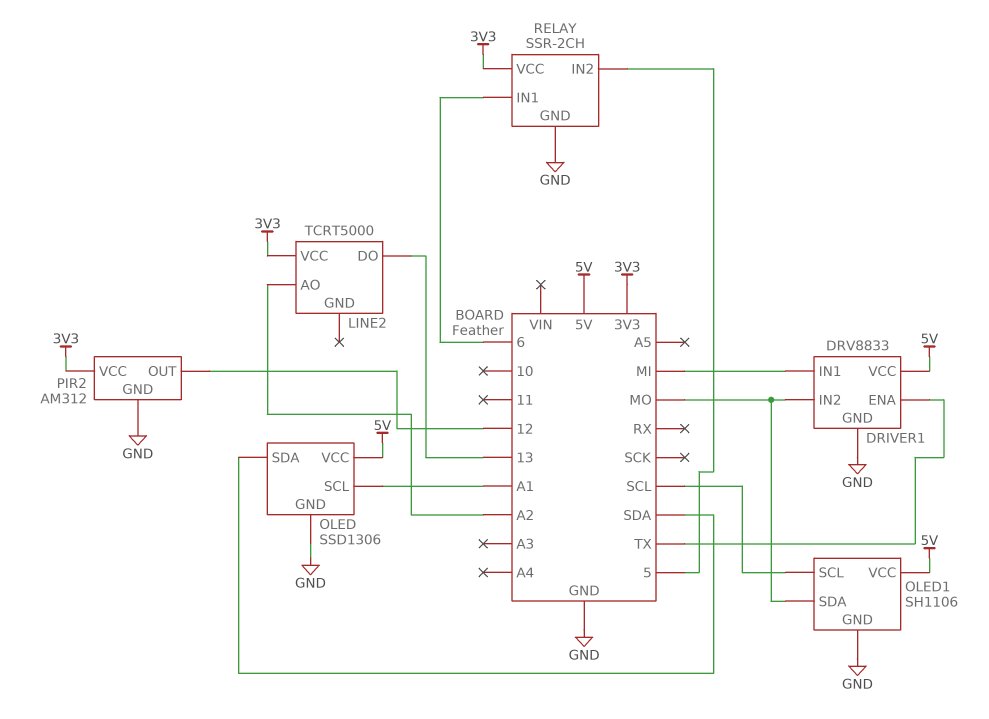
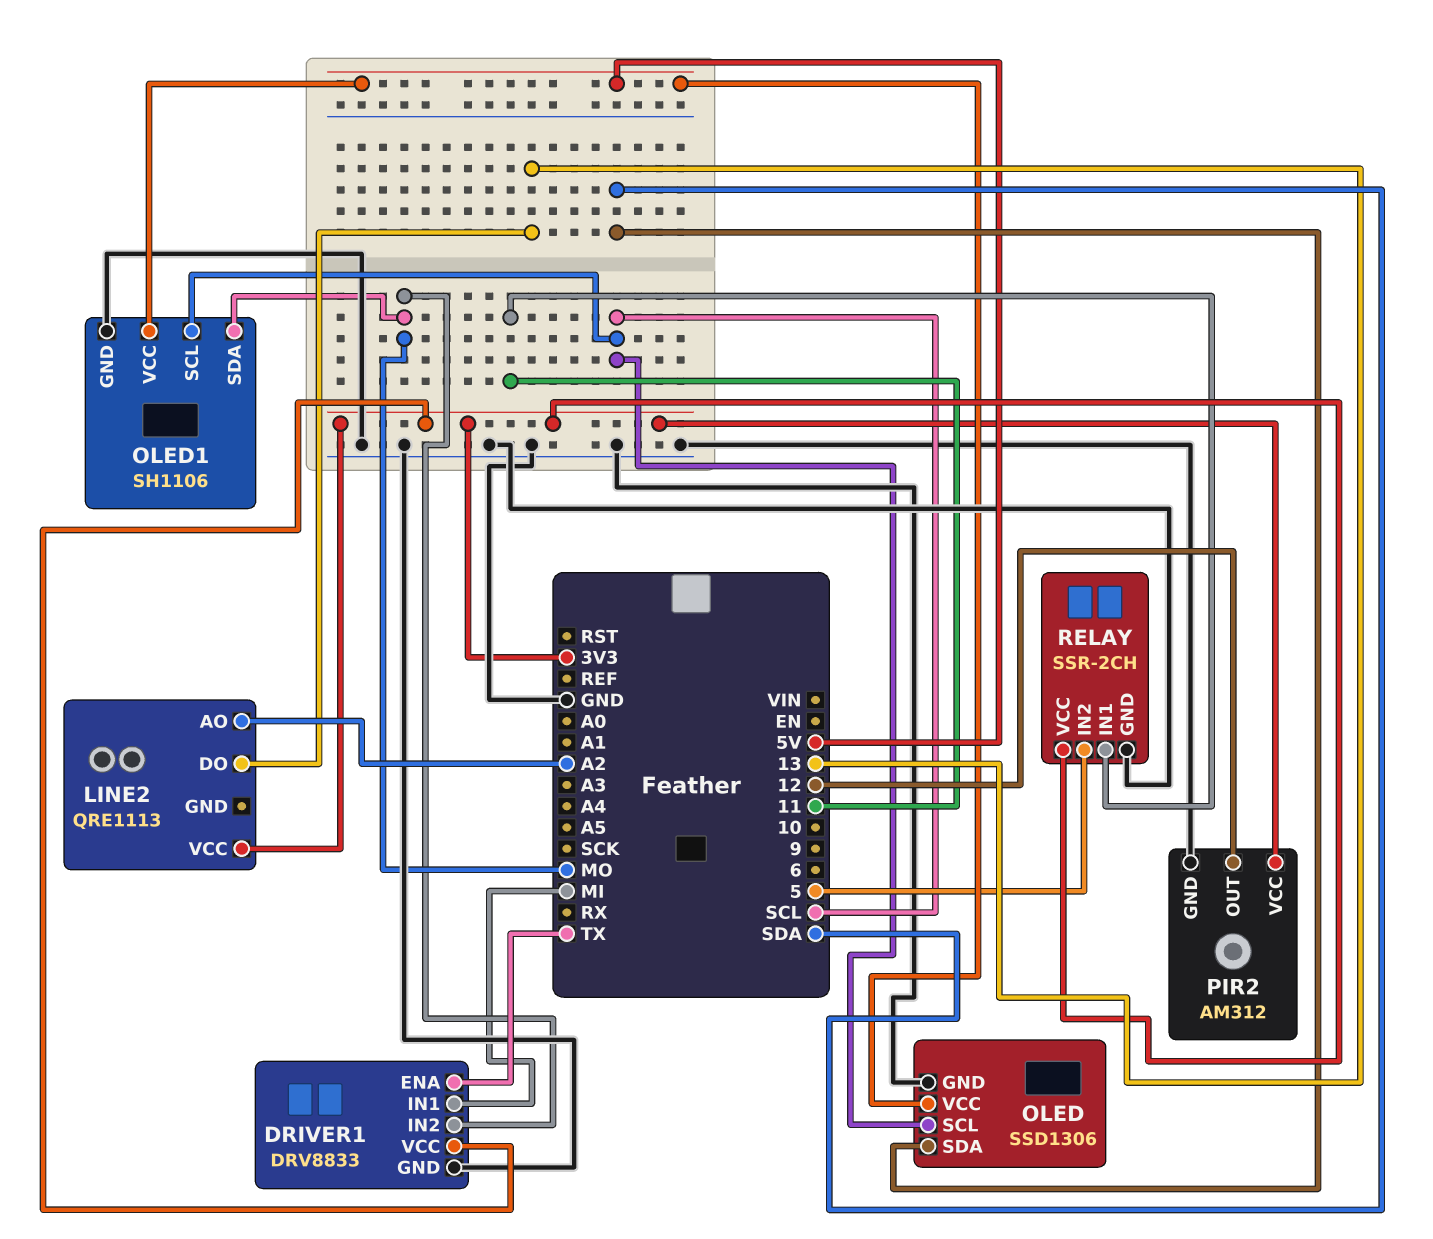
DRIVER1 pin VCC: 5V -> 3V3
LINE2: TCRT5000 -> QRE1113
OLED pin SCL: A1 -> SCL
RELAY pin IN1: 6 -> 11

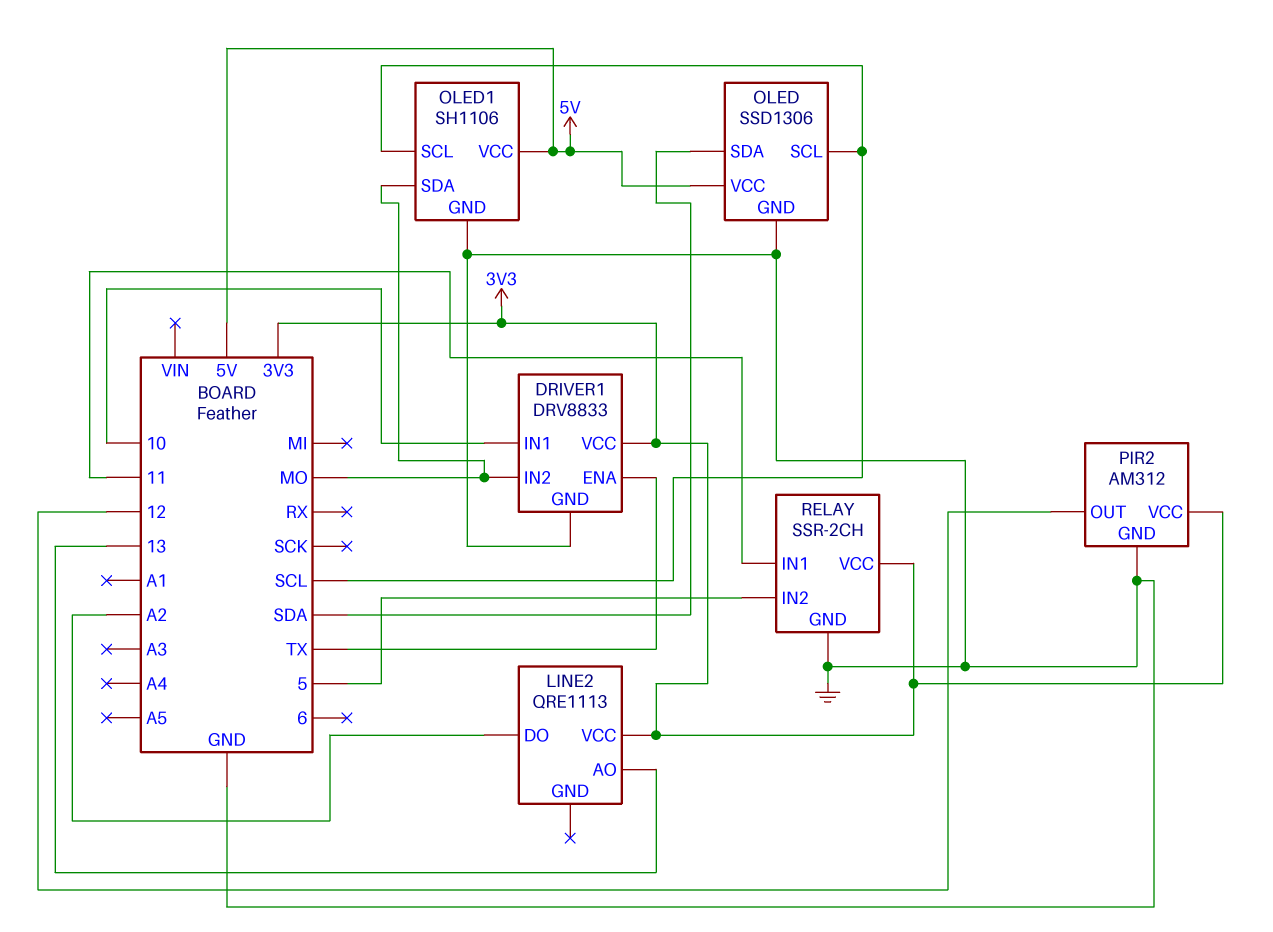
DRIVER1 pin IN1: MI -> 10
LINE2 pin AO: A2 -> 13
LINE2 pin DO: 13 -> A2

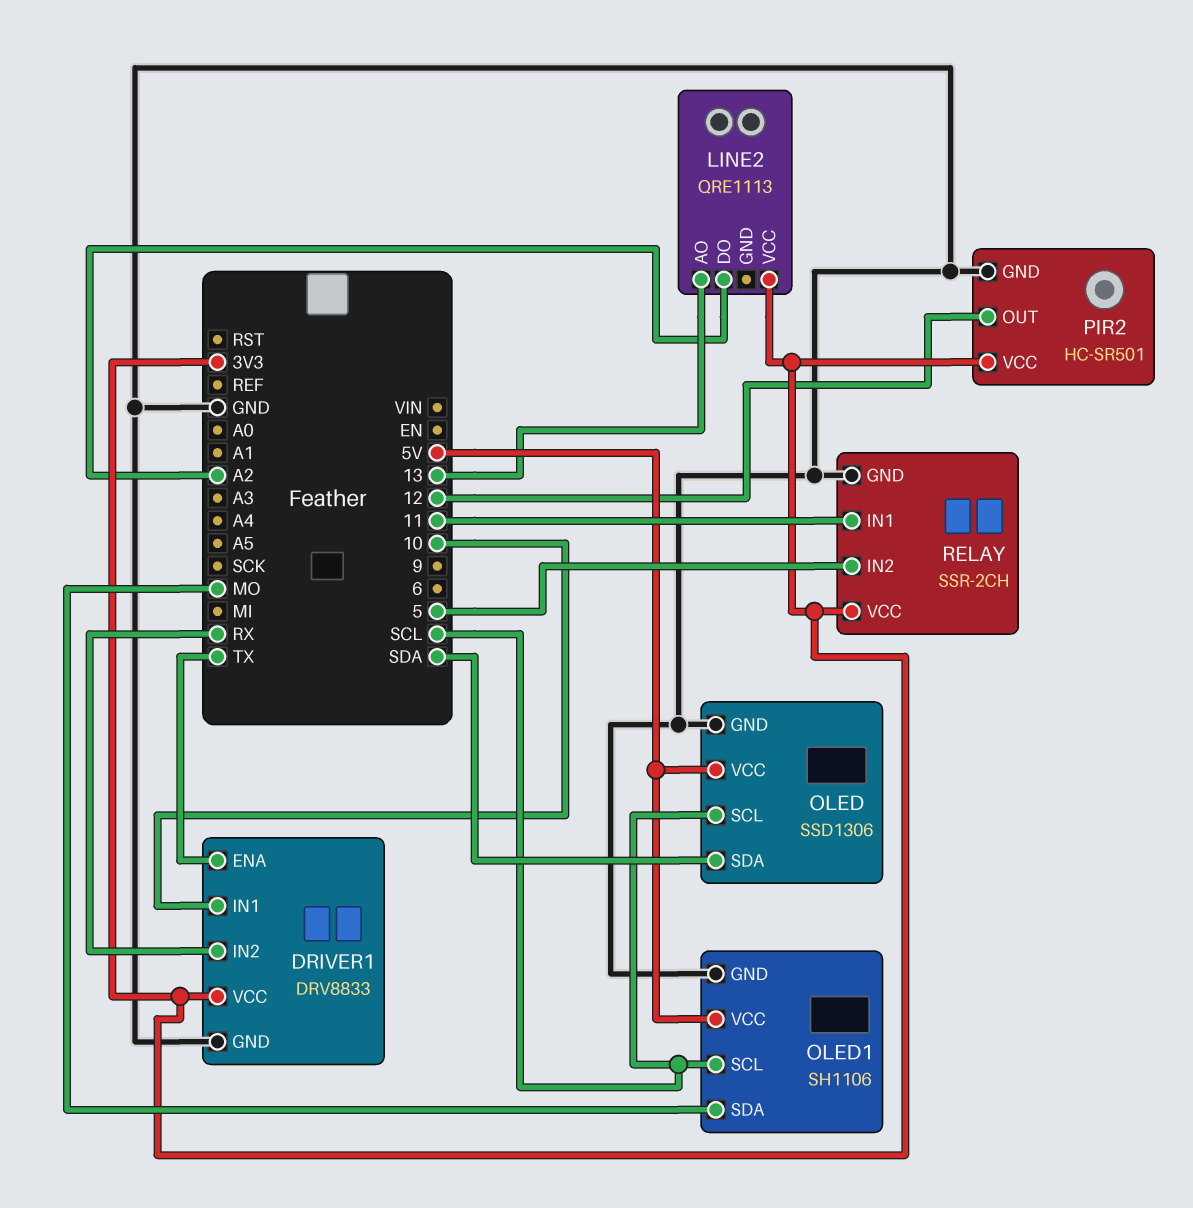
DRIVER1 pin IN2: MO -> RX
PIR2: AM312 -> HC-SR501

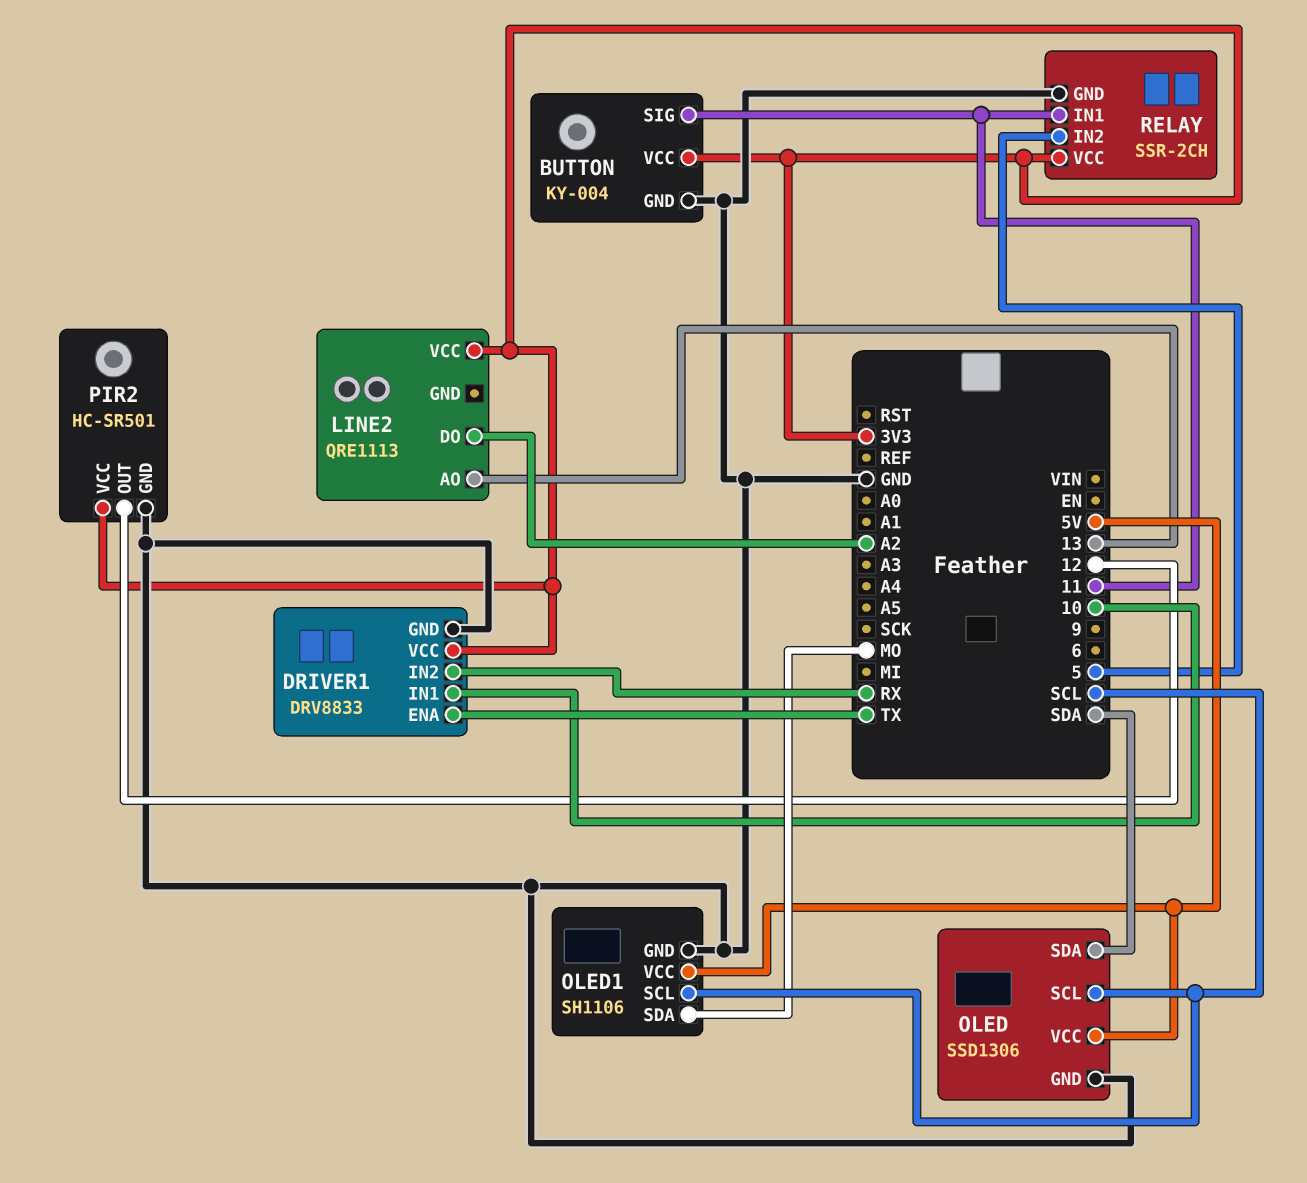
BUTTON: none -> KY-004
BUTTON pin GND: none -> GND
BUTTON pin SIG: none -> 11
BUTTON pin VCC: none -> 3V3

